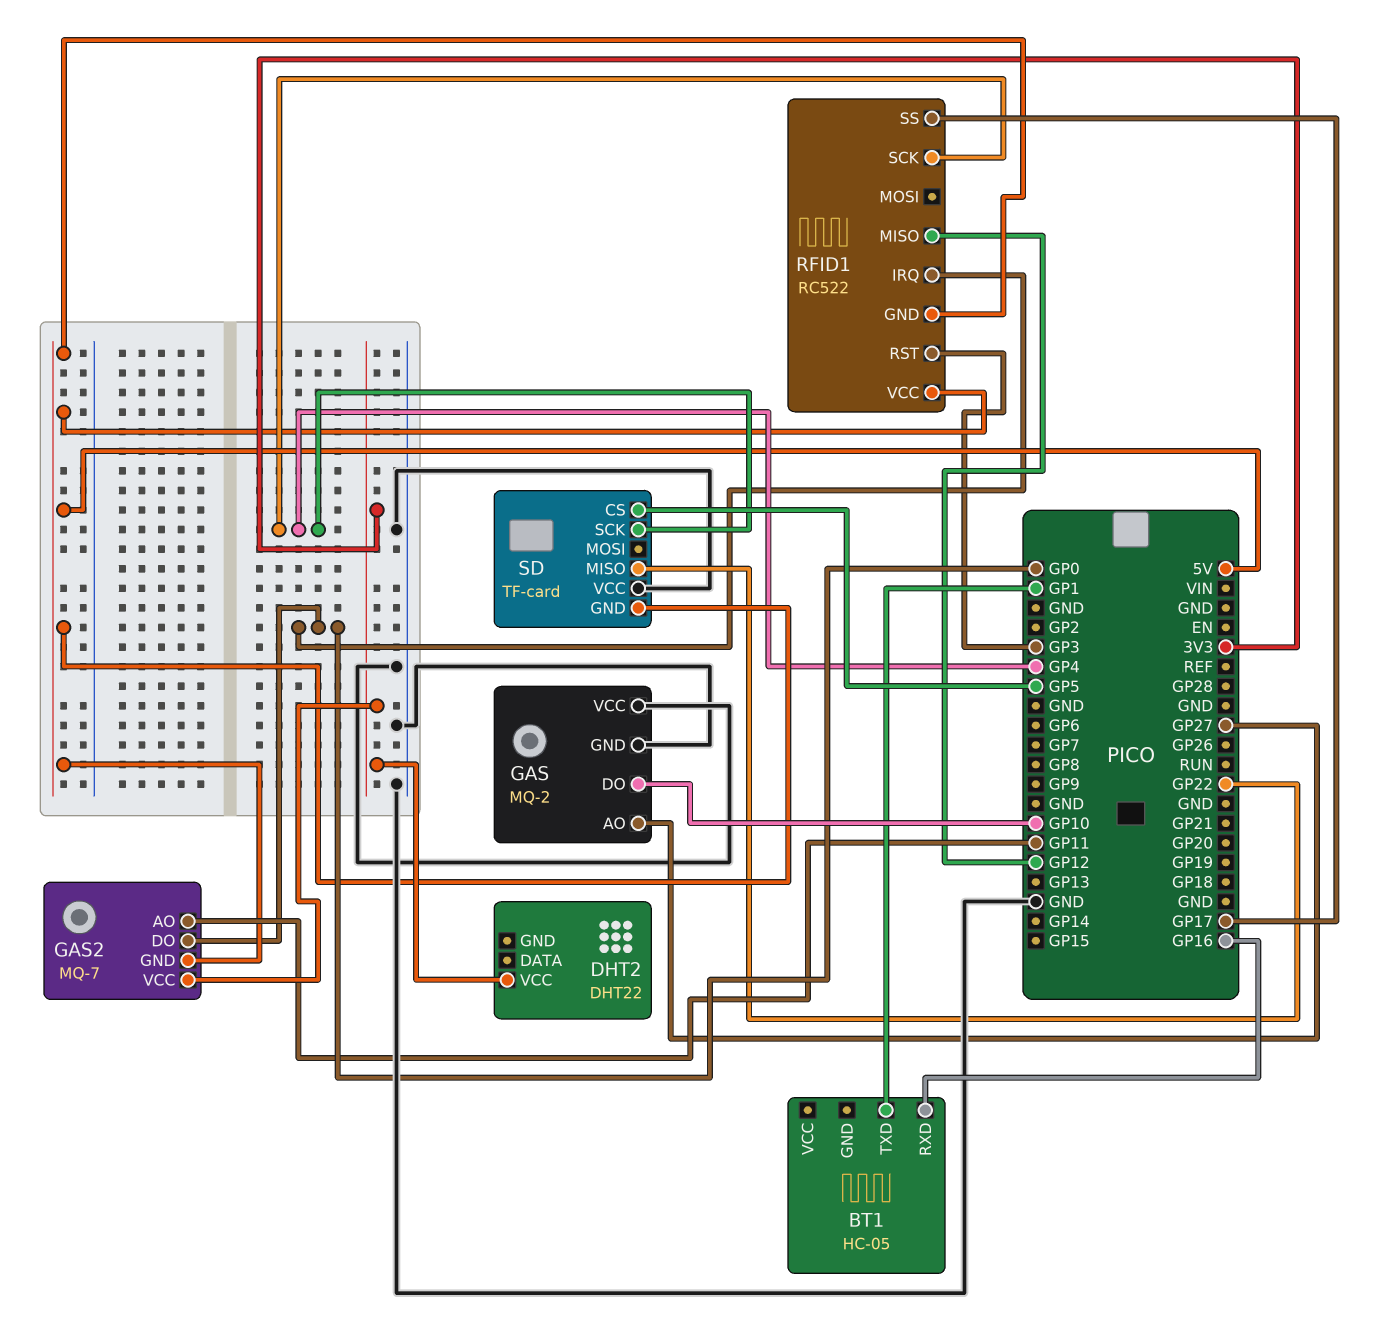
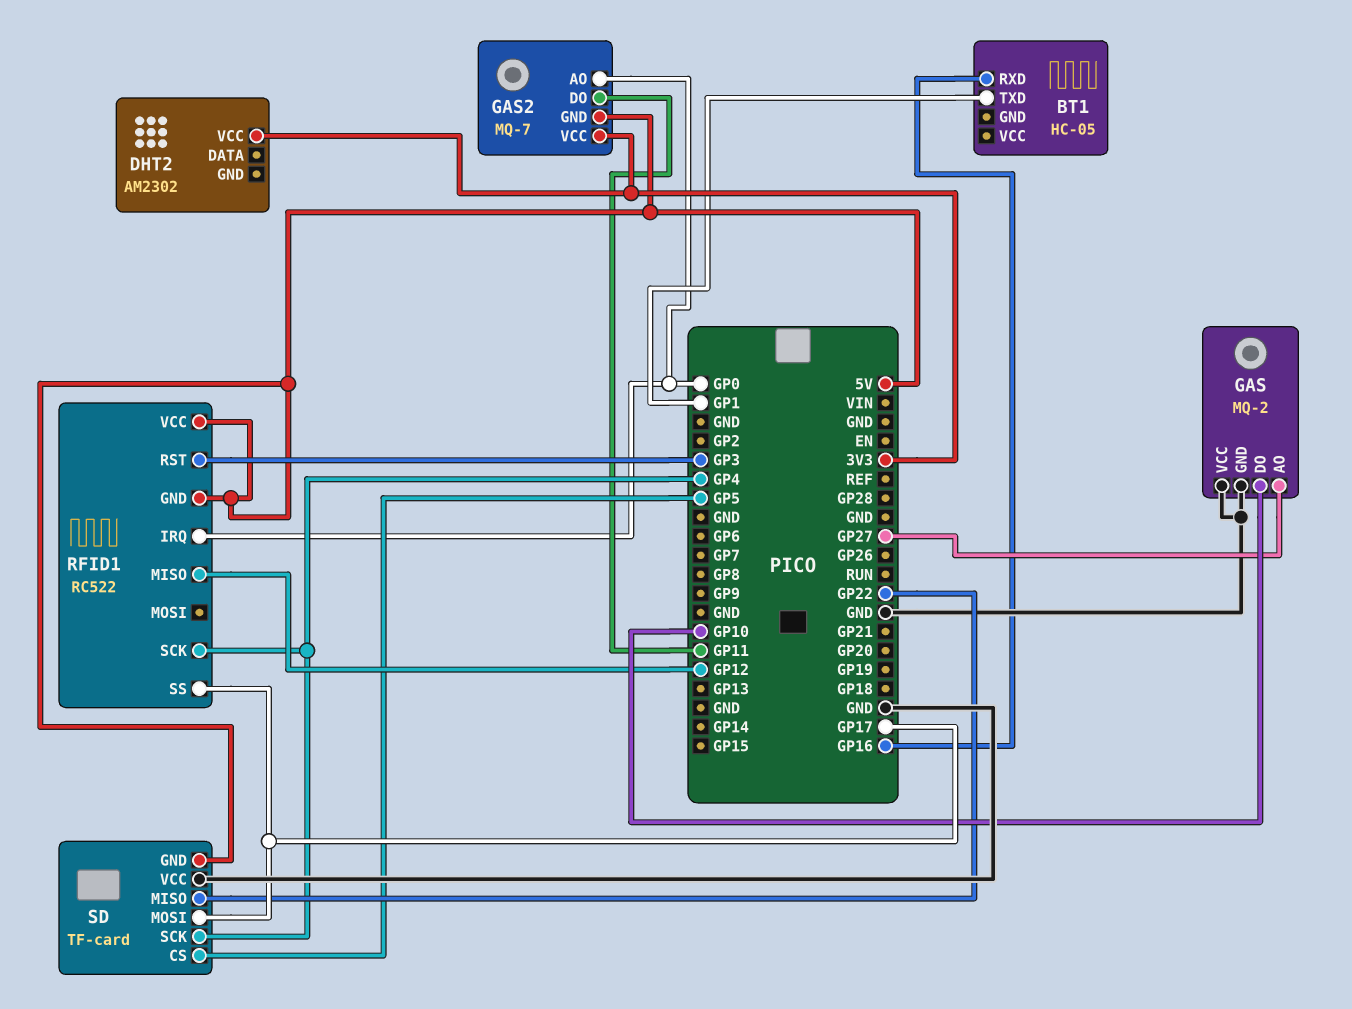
DHT2: DHT22 -> AM2302
GAS2 pin AO: GP11 -> GP0
GAS2 pin DO: GP0 -> GP11
SD pin MOSI: none -> GP17

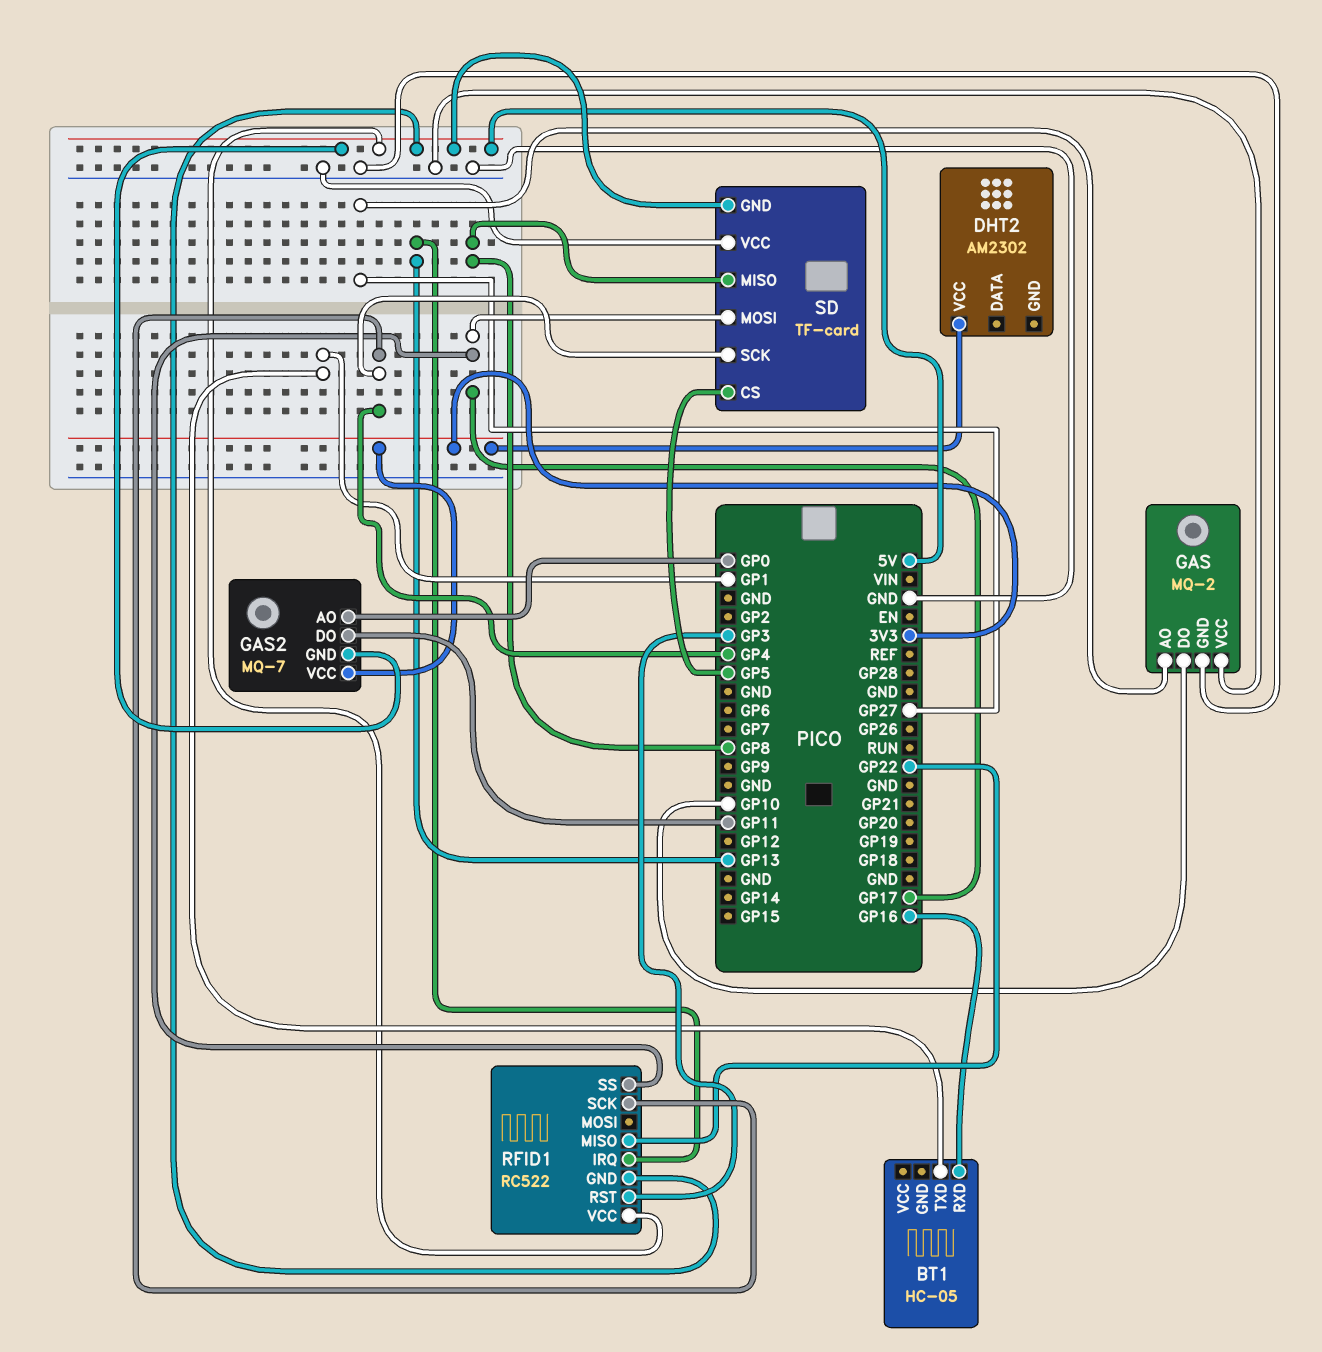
RFID1 pin IRQ: GP0 -> GP13
RFID1 pin MISO: GP12 -> GP22
SD pin MISO: GP22 -> GP8

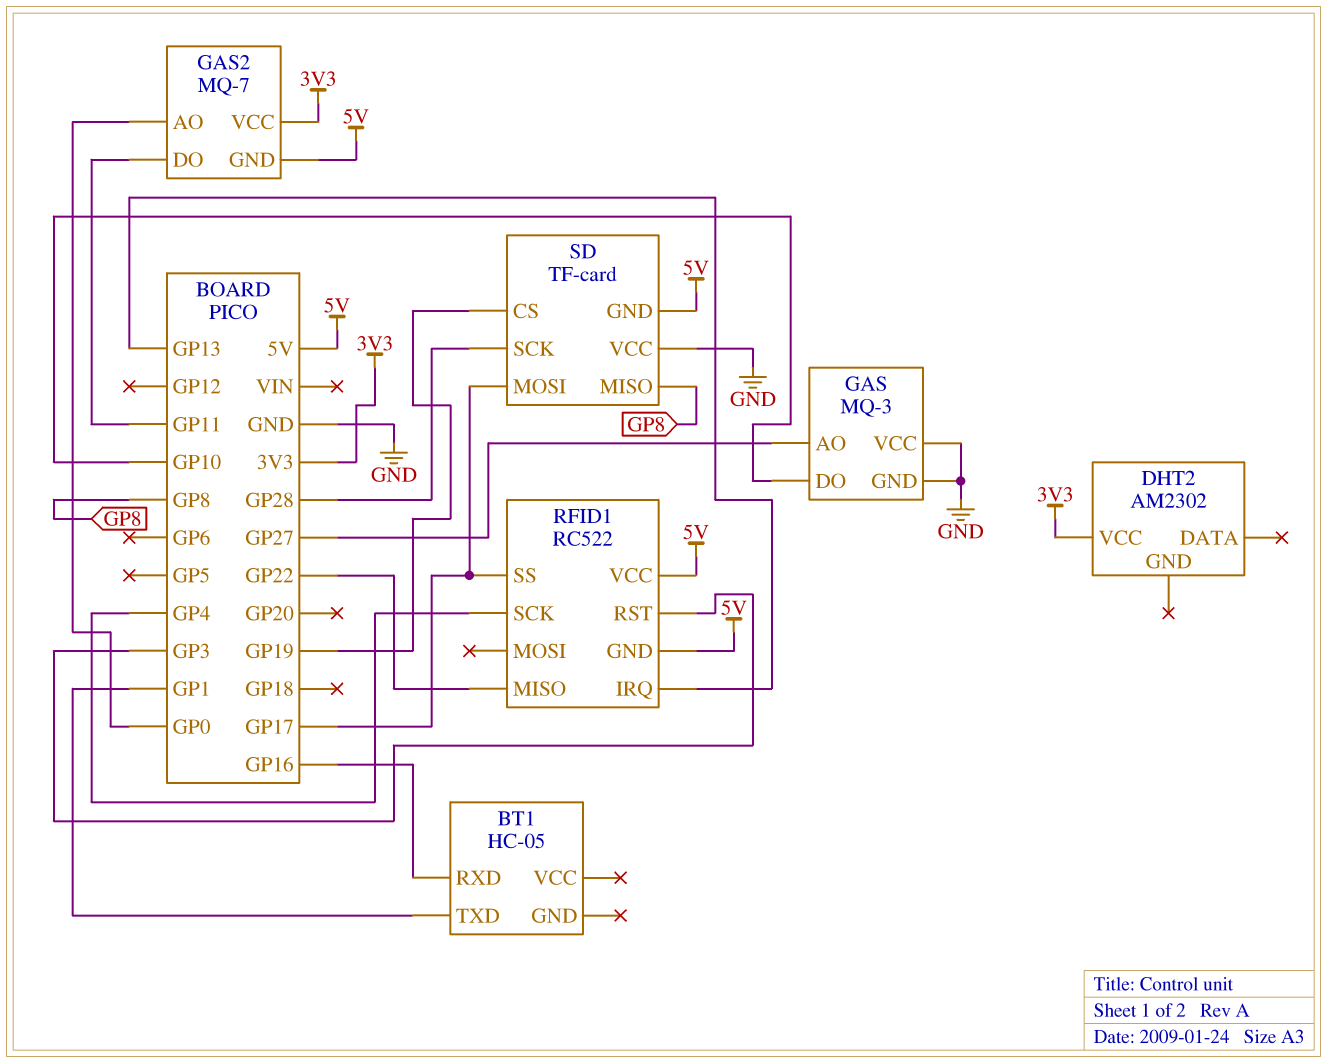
GAS: MQ-2 -> MQ-3
SD pin CS: GP5 -> GP19
SD pin SCK: GP4 -> GP28

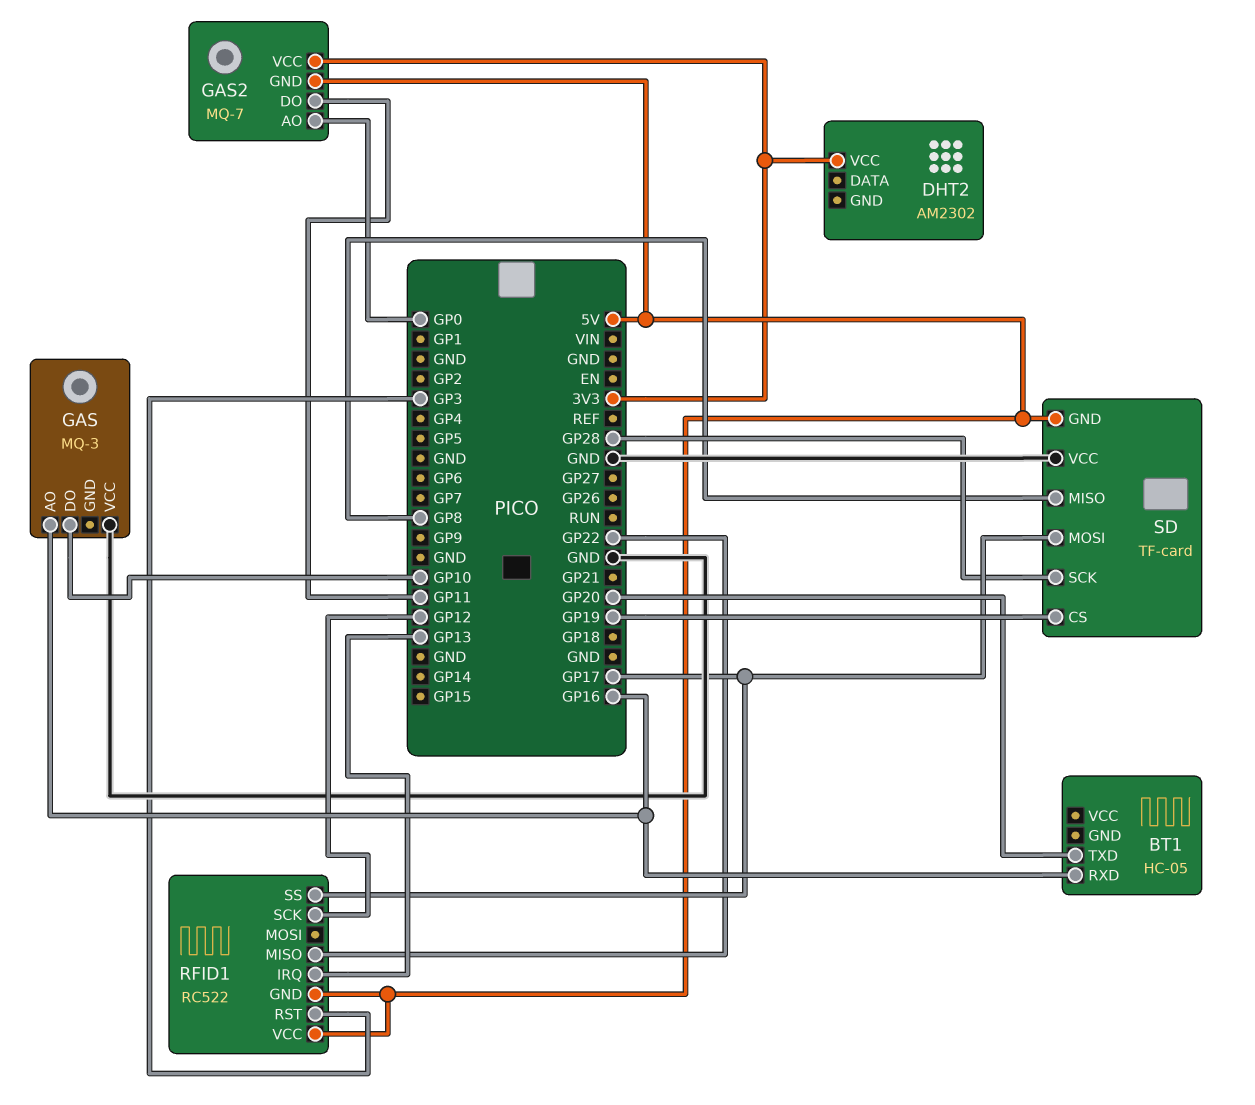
BT1 pin TXD: GP1 -> GP20
GAS pin AO: GP27 -> GP16
GAS pin GND: GND -> none
RFID1 pin SCK: GP4 -> GP12

